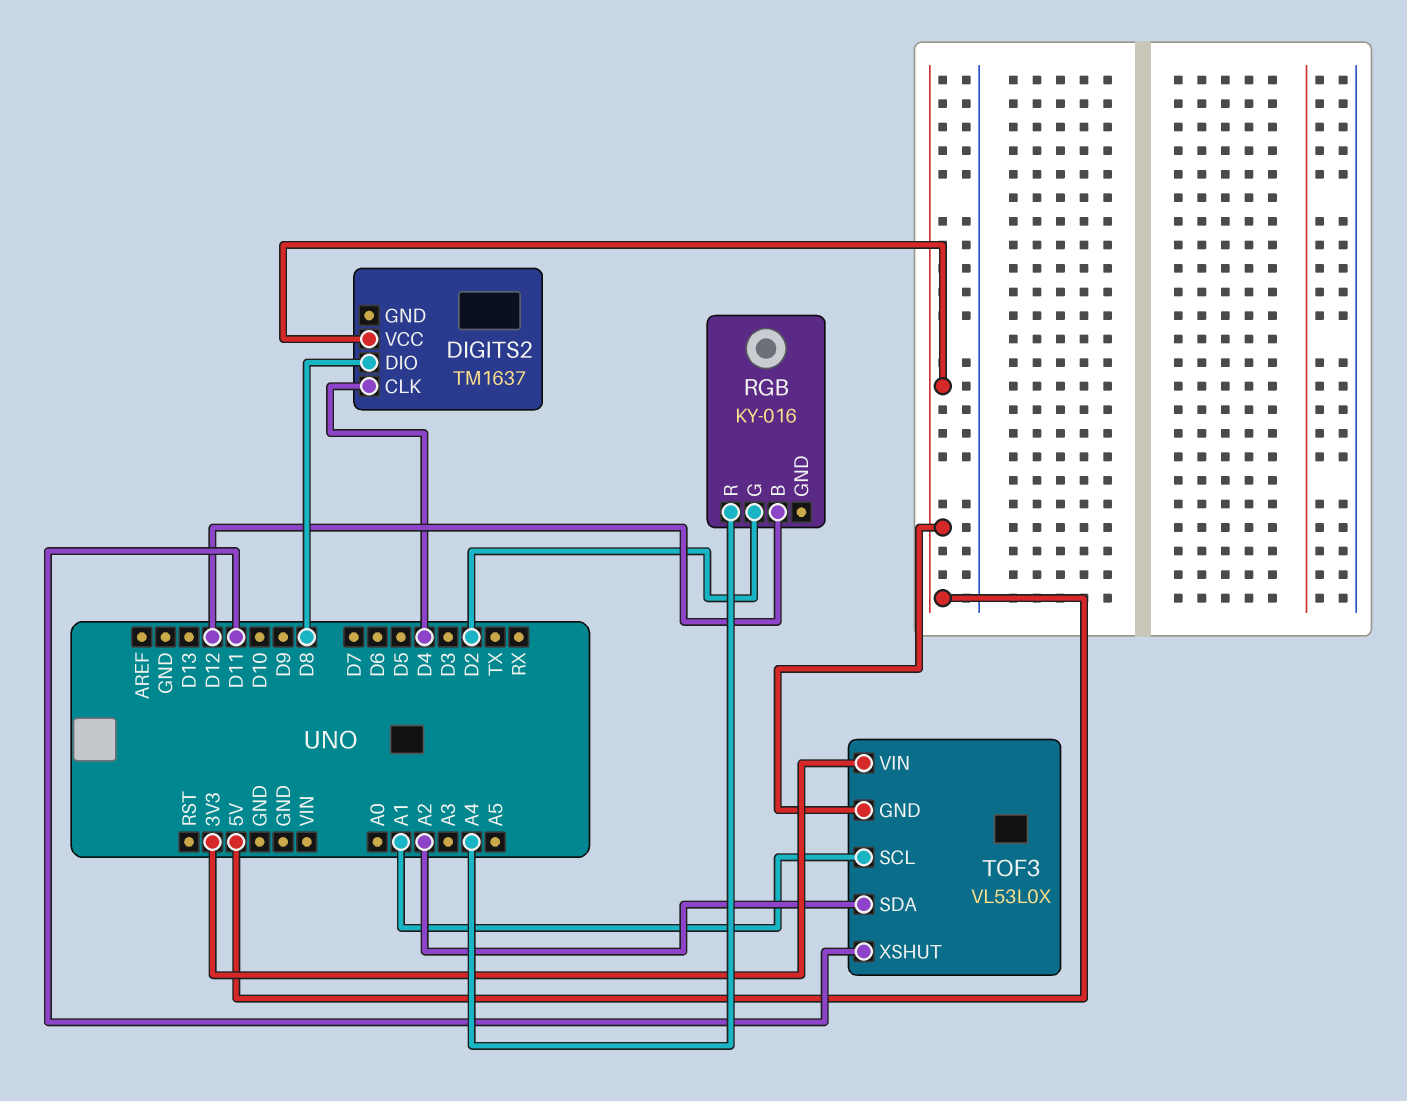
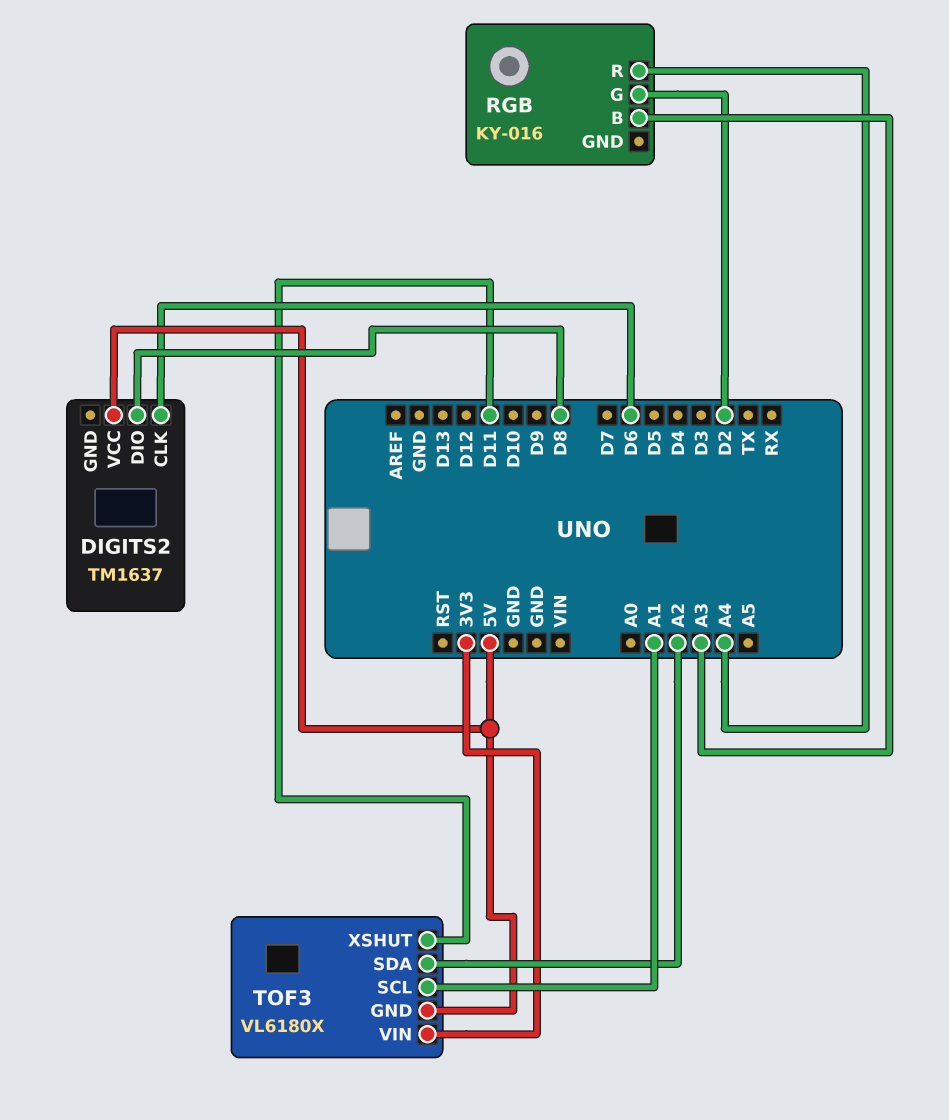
DIGITS2 pin CLK: D4 -> D6
RGB pin B: D12 -> A3
TOF3: VL53L0X -> VL6180X

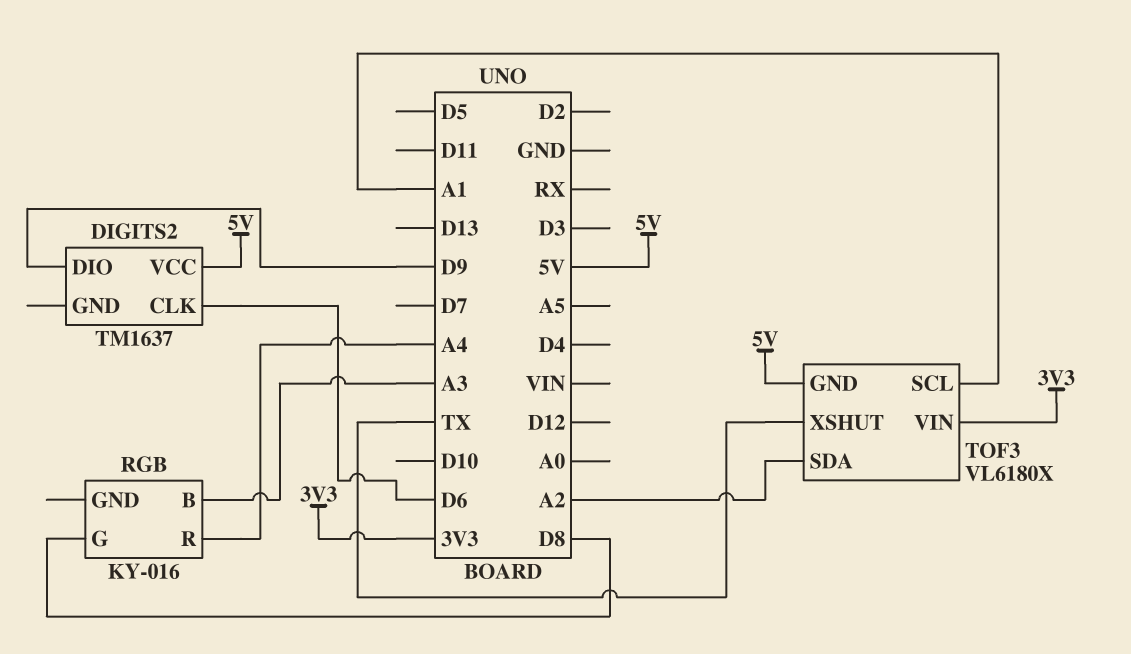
DIGITS2 pin DIO: D8 -> D9
RGB pin G: D2 -> D8
TOF3 pin XSHUT: D11 -> TX

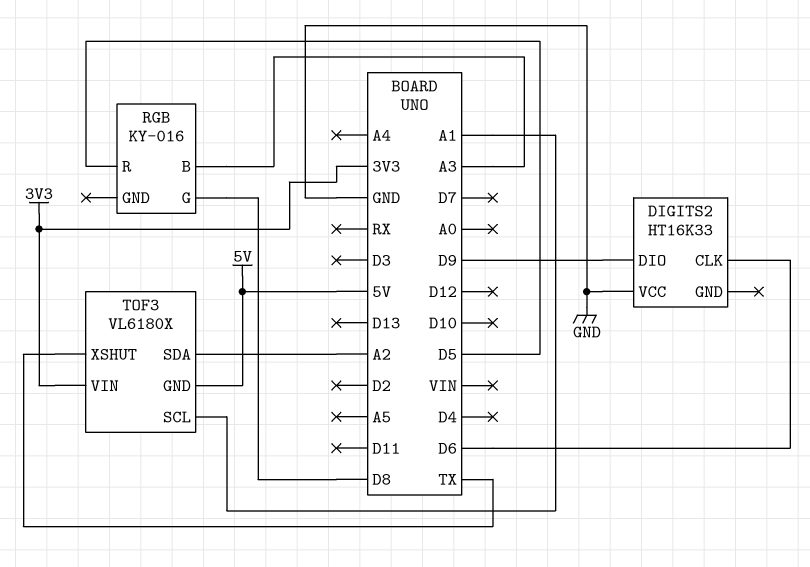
DIGITS2: TM1637 -> HT16K33
DIGITS2 pin VCC: 5V -> GND
RGB pin R: A4 -> D5

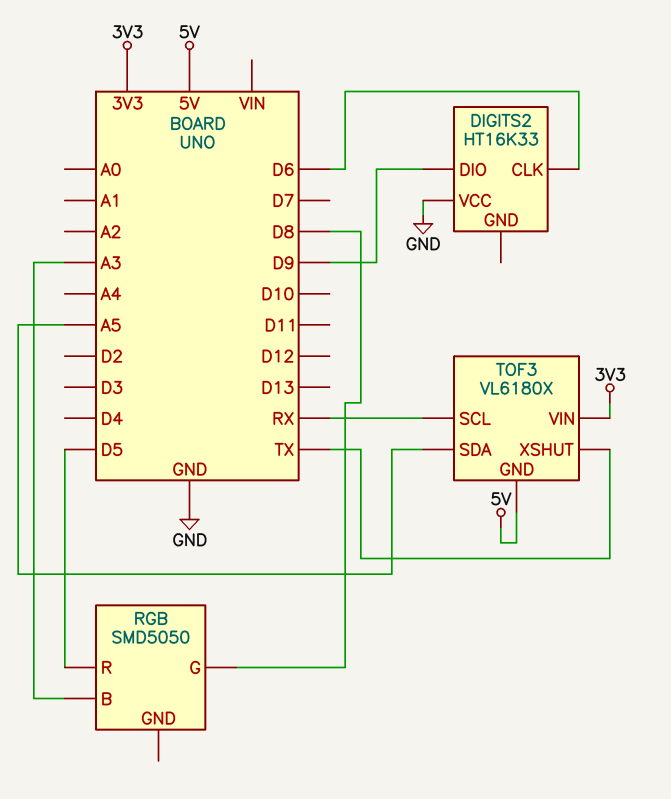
RGB: KY-016 -> SMD5050
TOF3 pin SCL: A1 -> RX
TOF3 pin SDA: A2 -> A5

